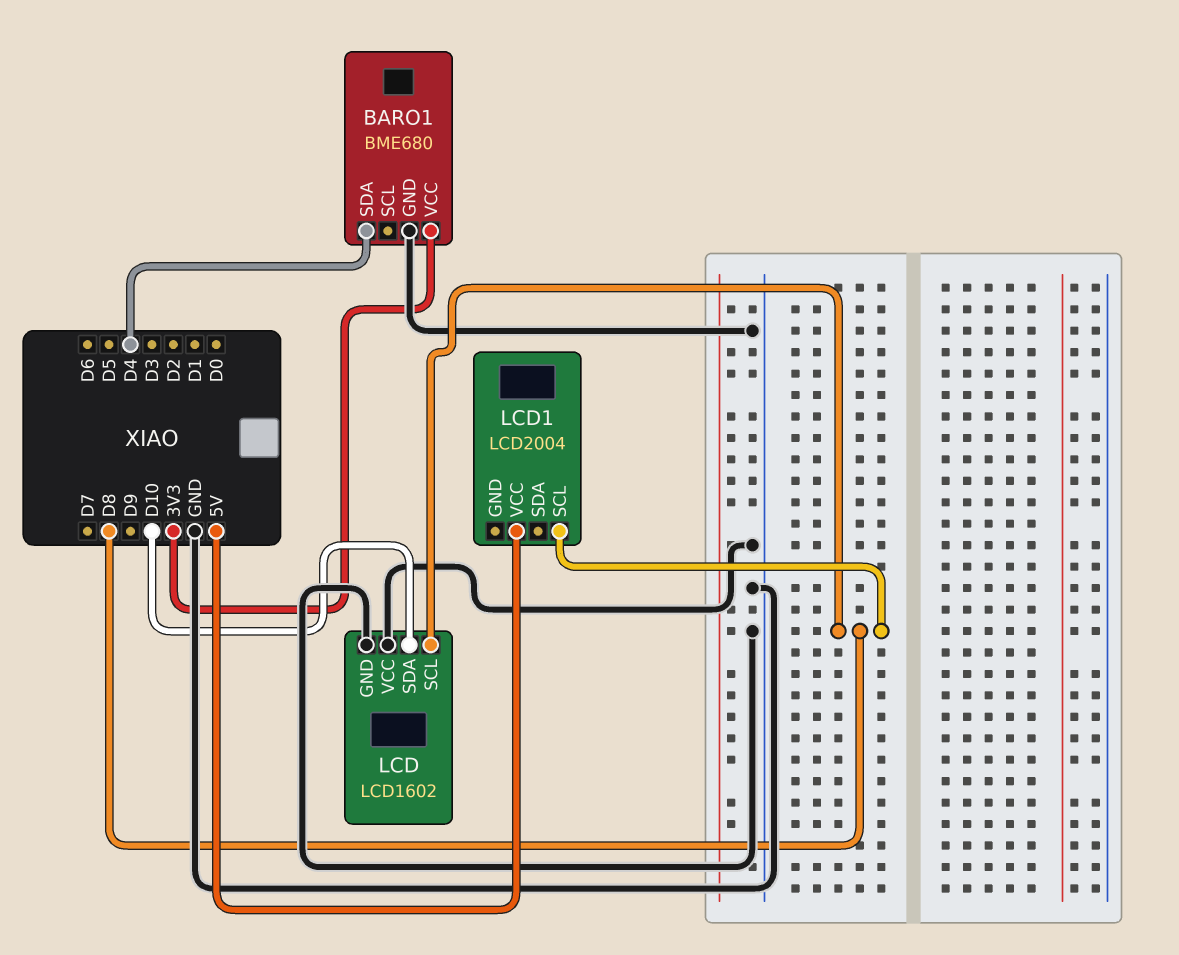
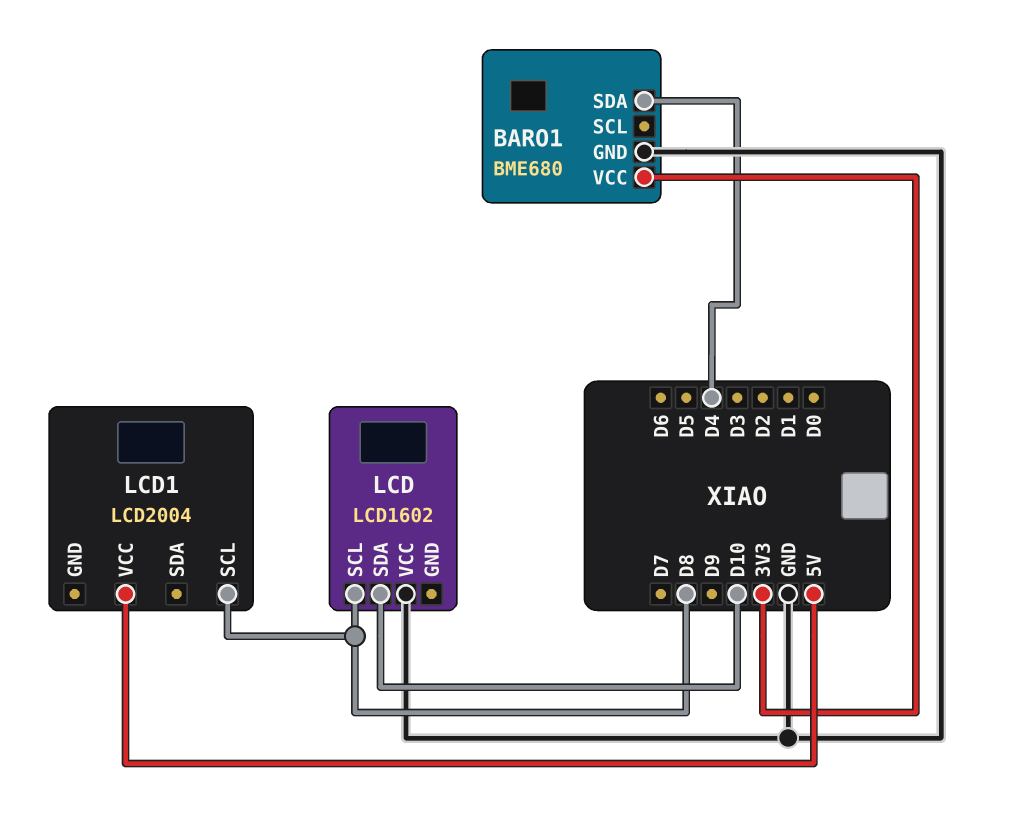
LCD pin GND: GND -> none

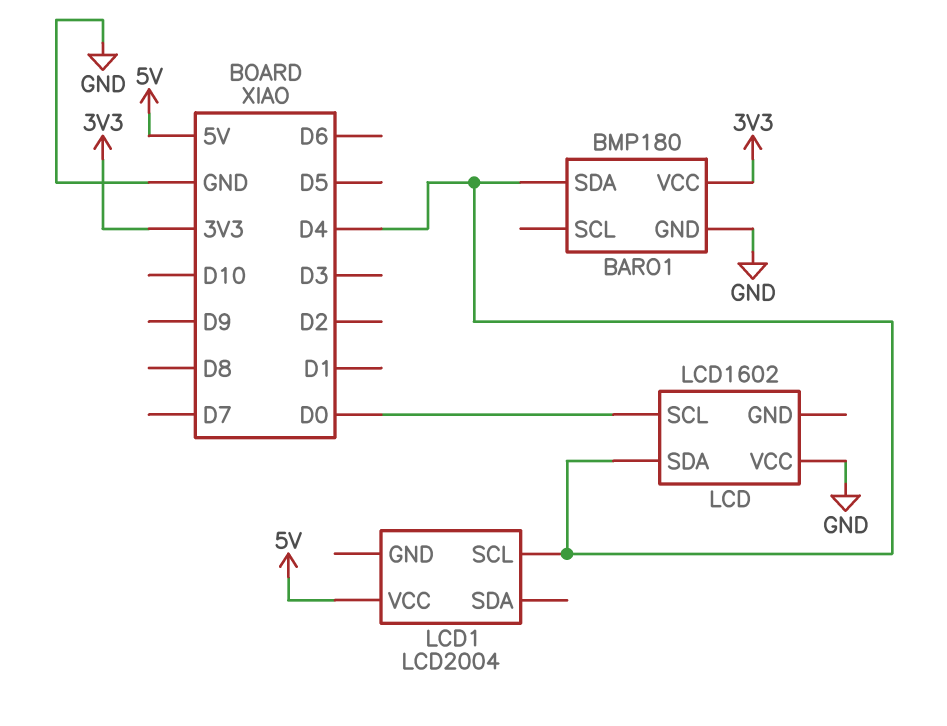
BARO1: BME680 -> BMP180
LCD pin SCL: D8 -> D0
LCD pin SDA: D10 -> D4
LCD1 pin SCL: D8 -> D4

